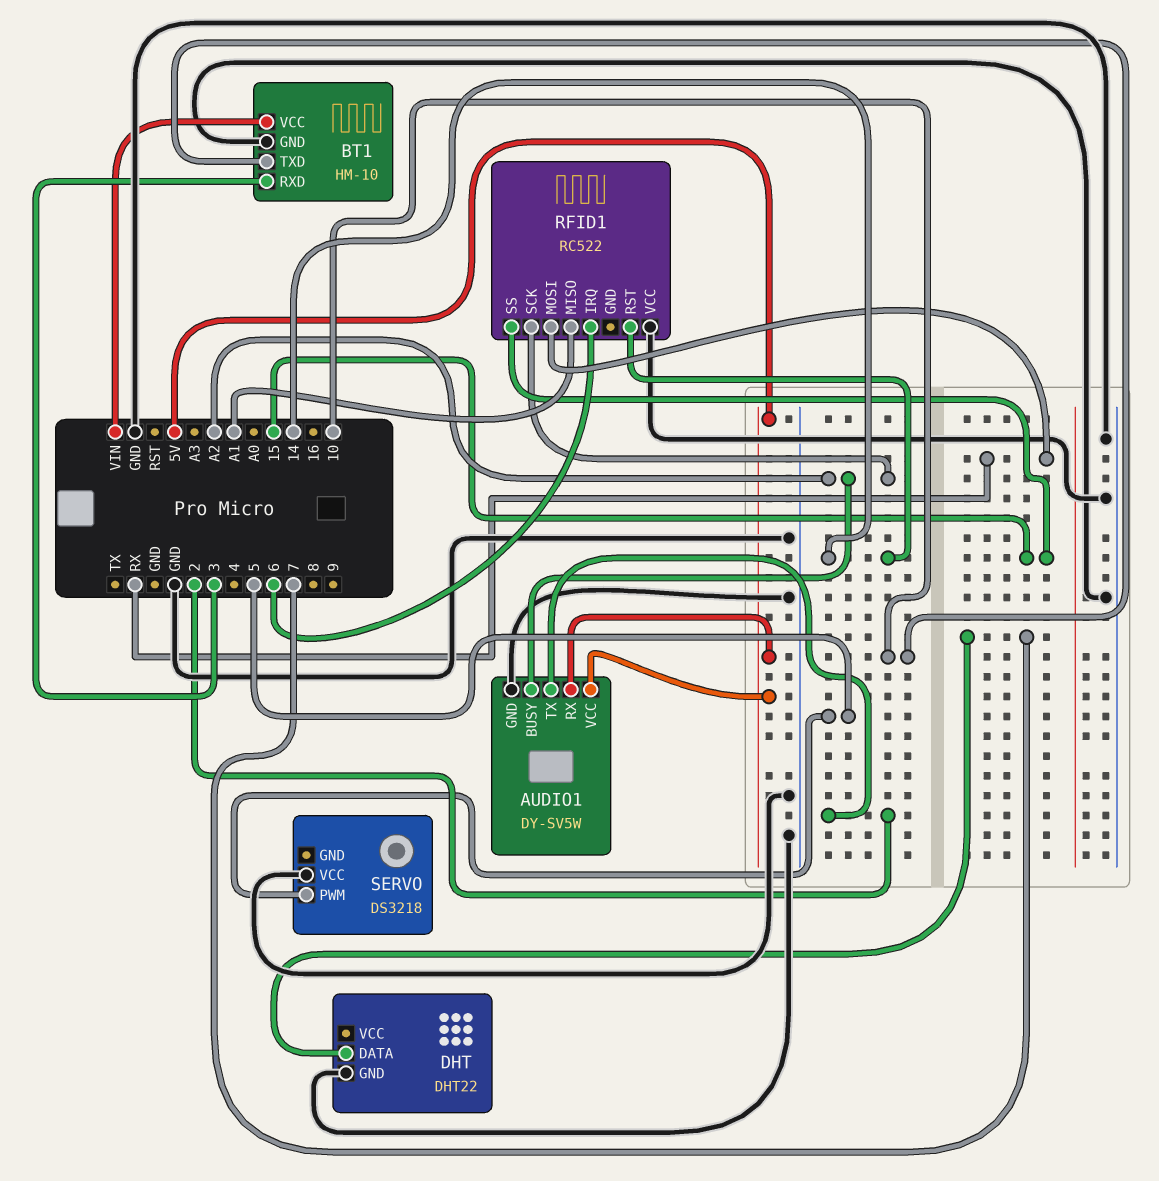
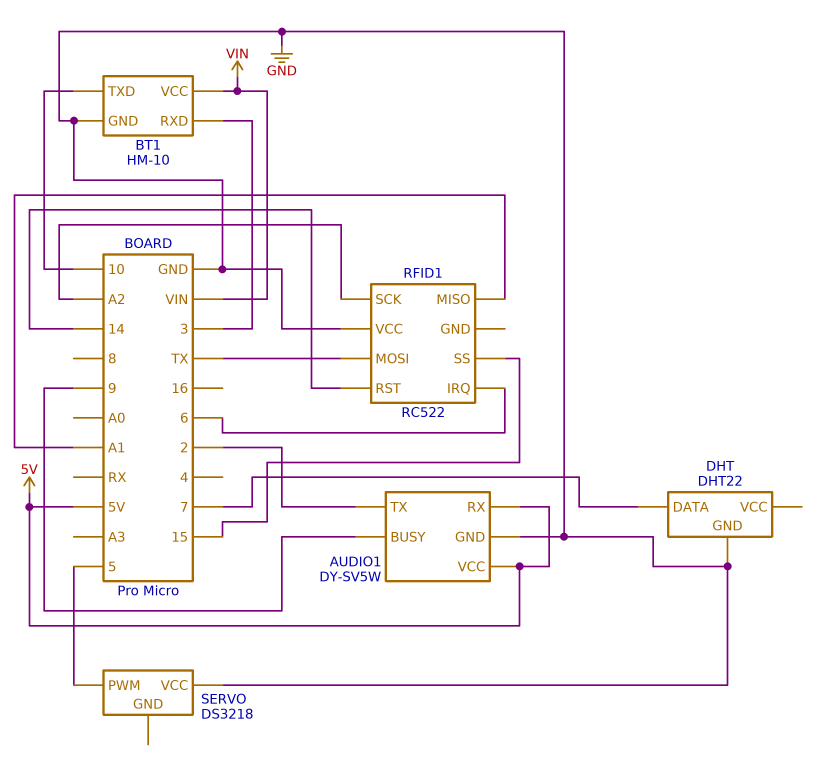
AUDIO1 pin BUSY: A2 -> 9
RFID1 pin MOSI: RX -> TX

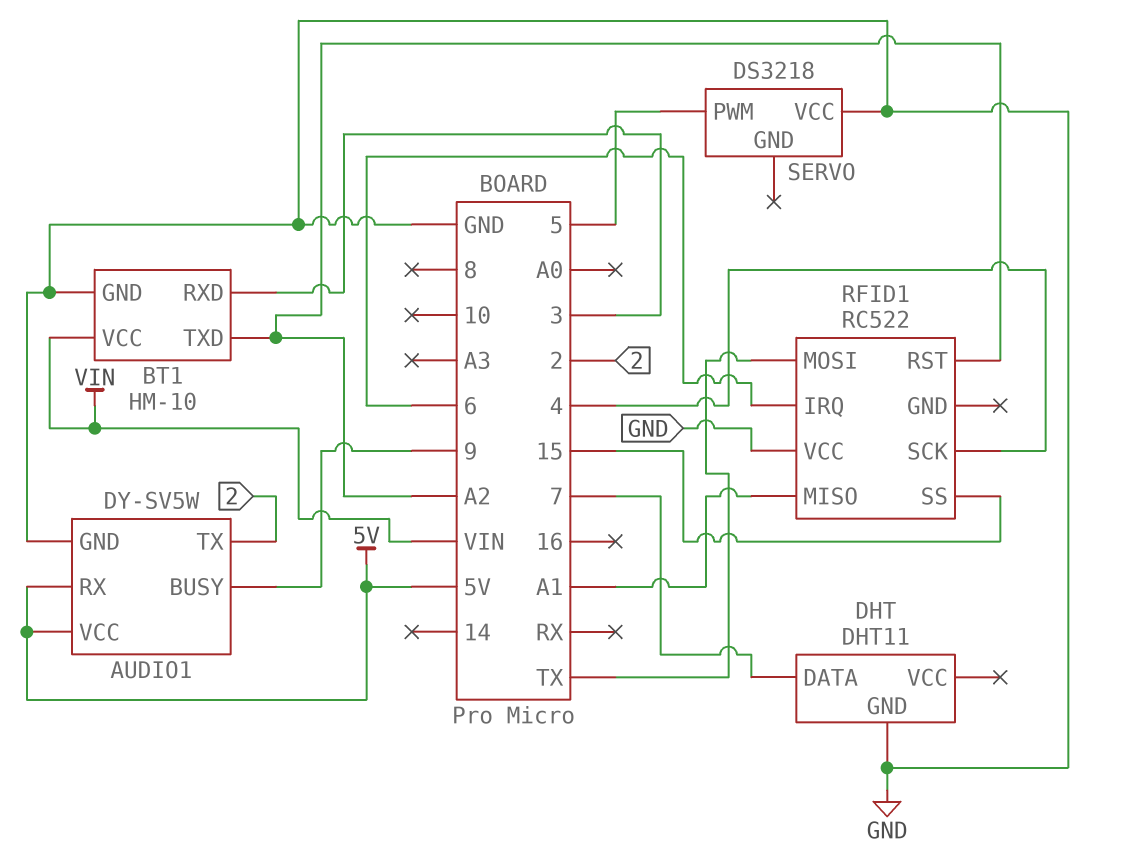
BT1 pin TXD: 10 -> A2
DHT: DHT22 -> DHT11
RFID1 pin RST: 14 -> A2
RFID1 pin SCK: A2 -> 4

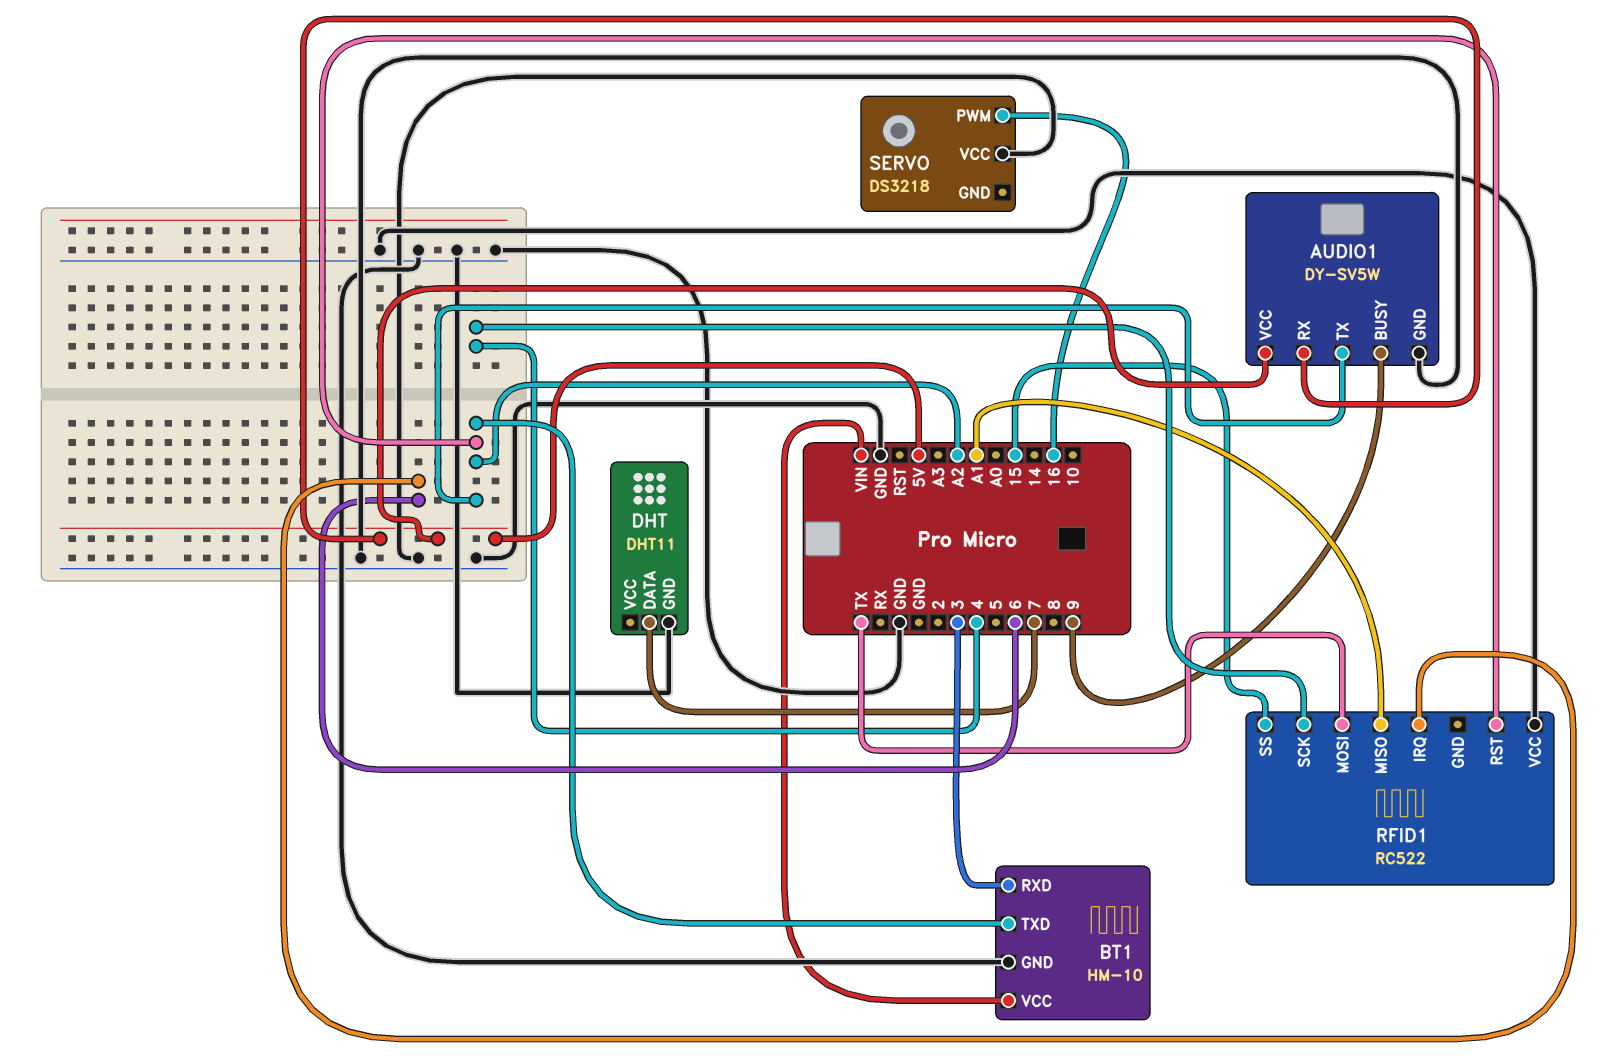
AUDIO1 pin TX: 2 -> A2
SERVO pin PWM: 5 -> 16

